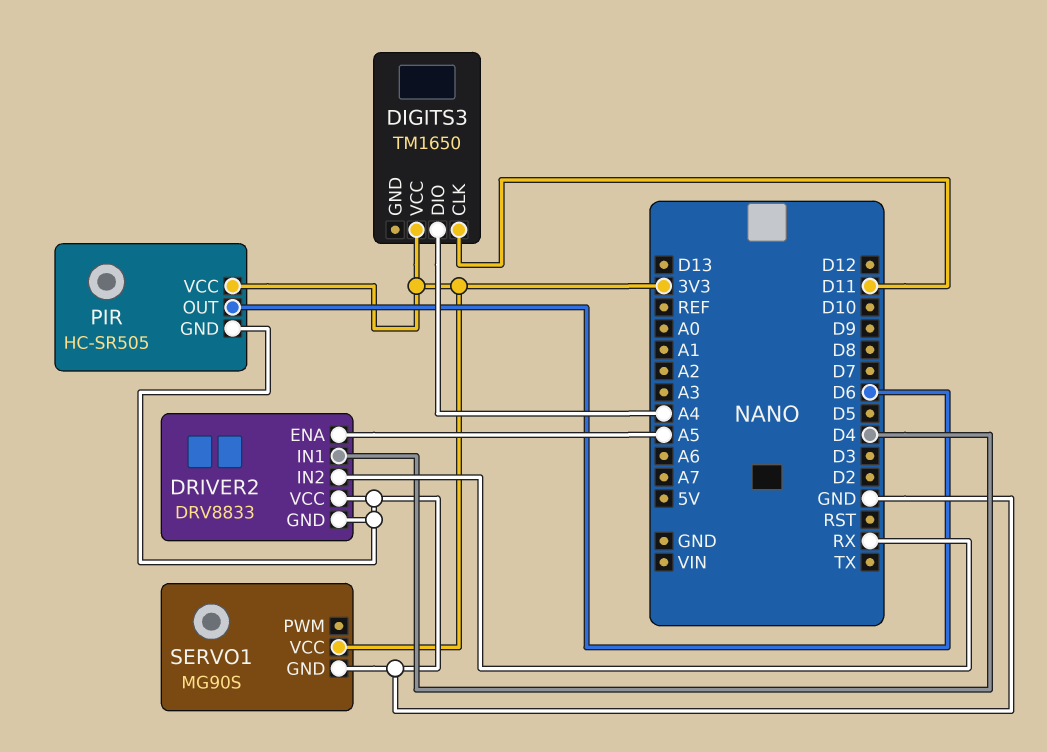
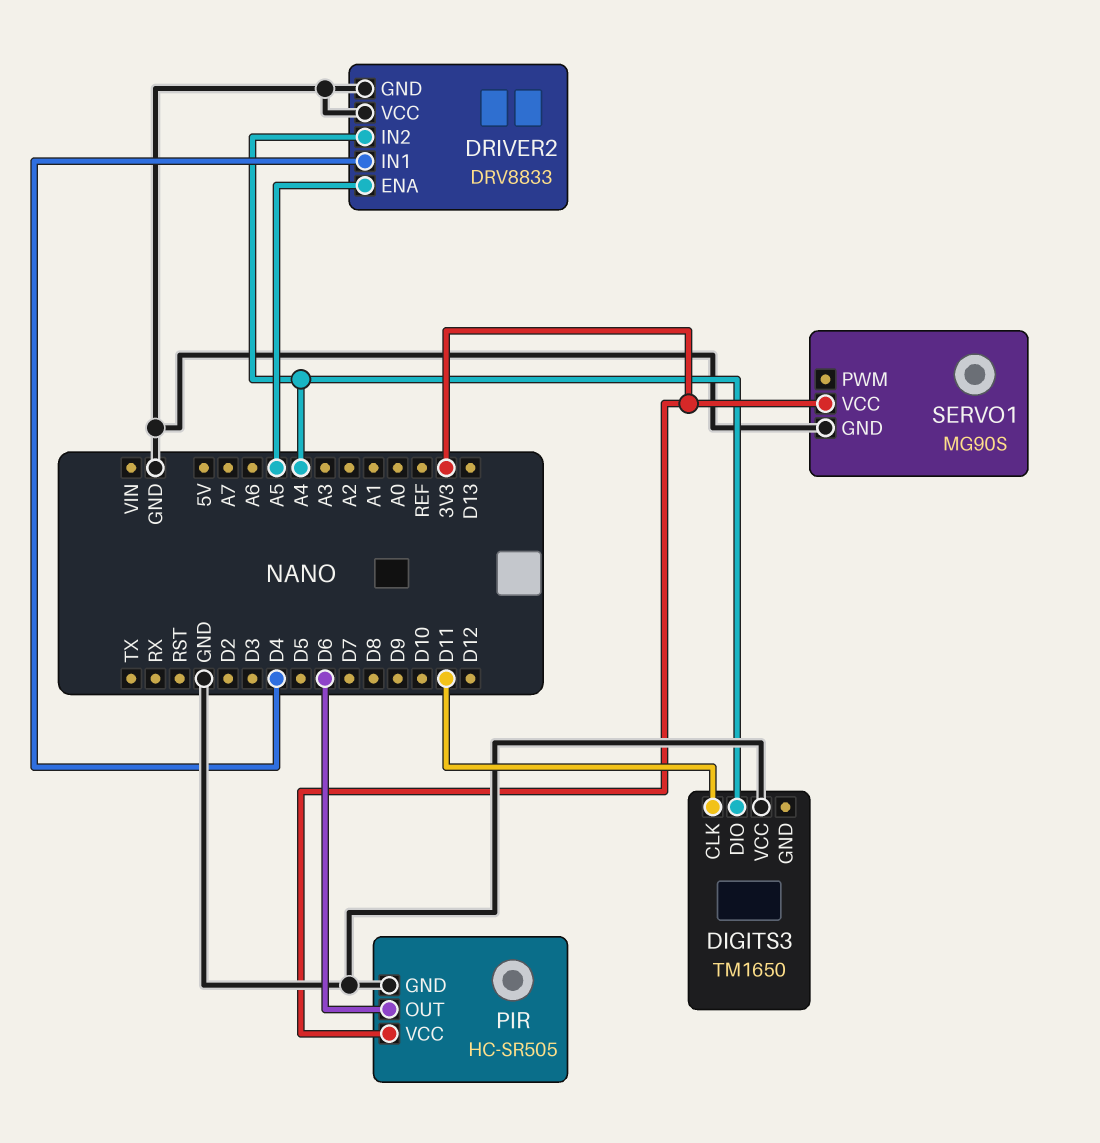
DIGITS3 pin VCC: 3V3 -> GND
DRIVER2 pin IN2: RX -> A4

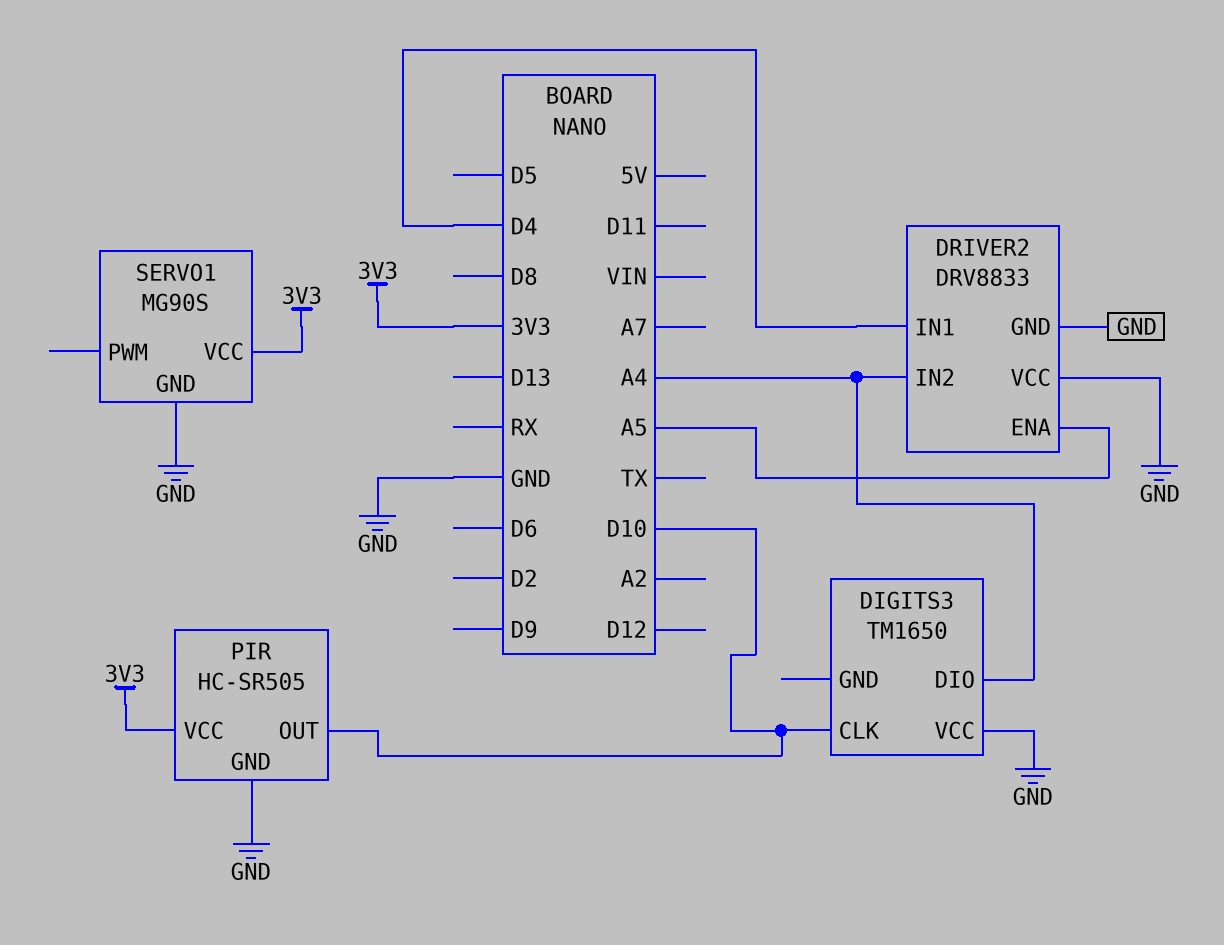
DIGITS3 pin CLK: D11 -> D10
PIR pin OUT: D6 -> D10

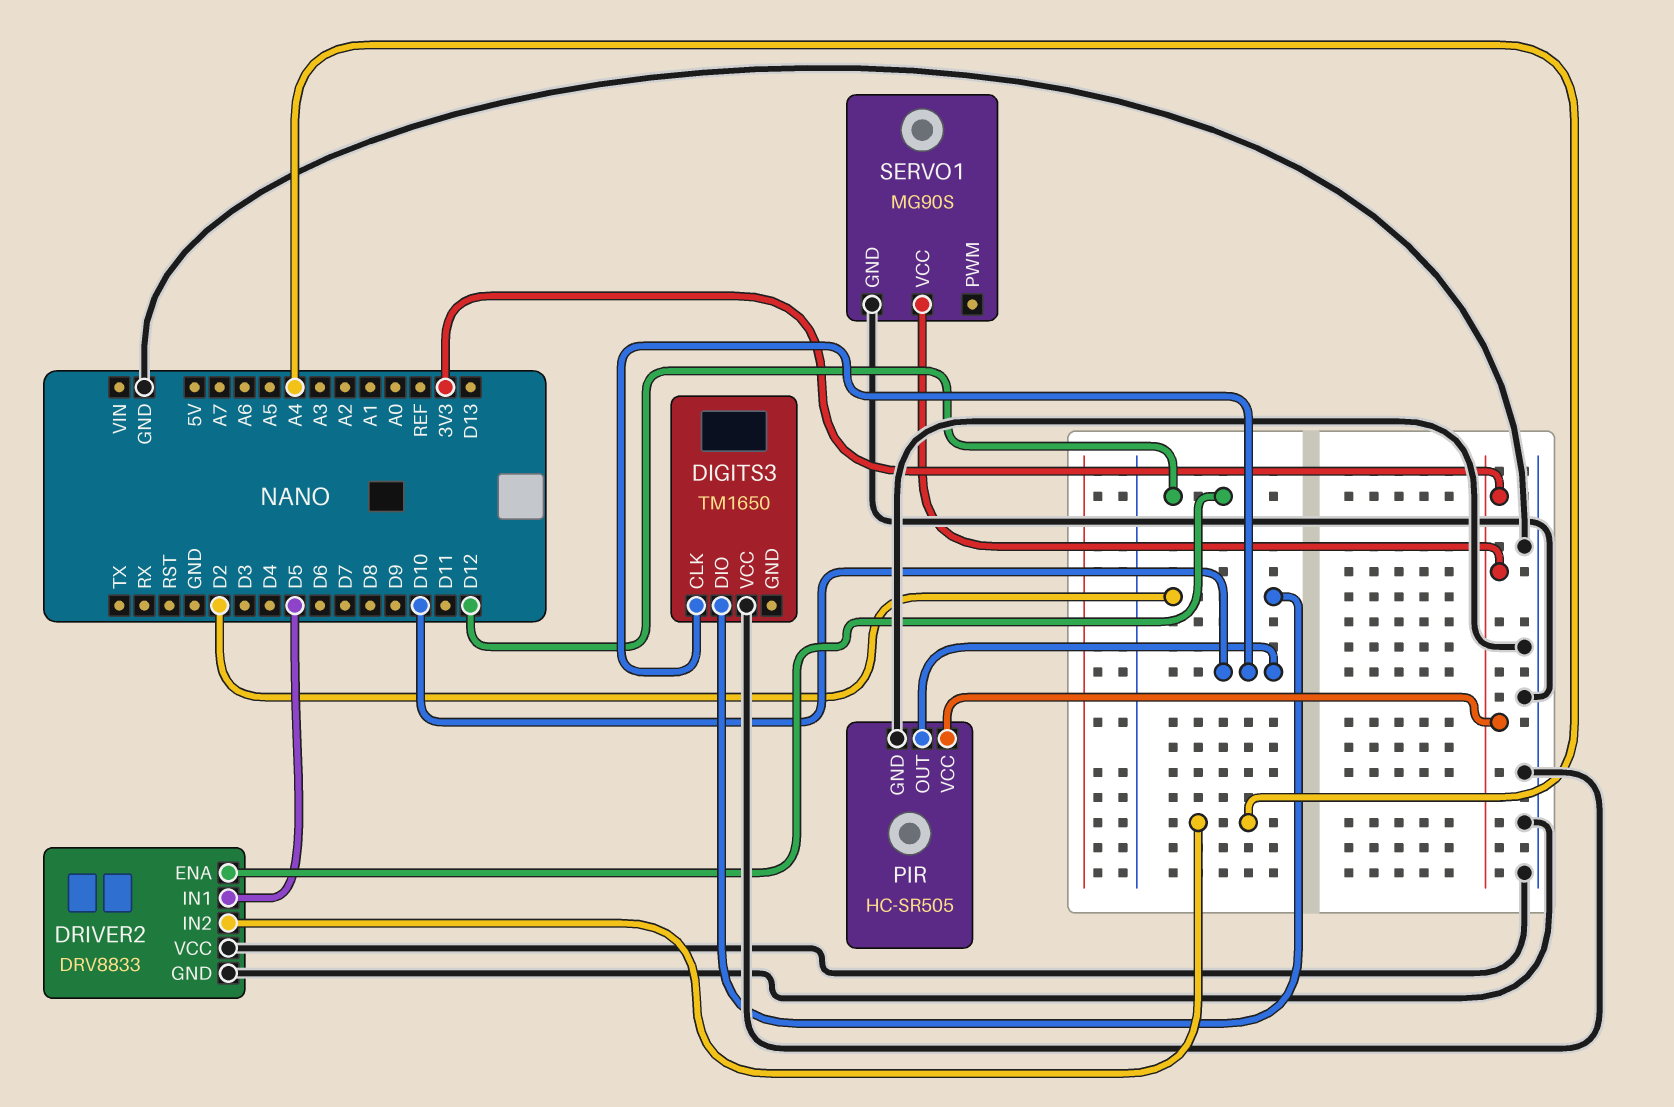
DIGITS3 pin DIO: A4 -> D2
DRIVER2 pin ENA: A5 -> D12
DRIVER2 pin IN1: D4 -> D5

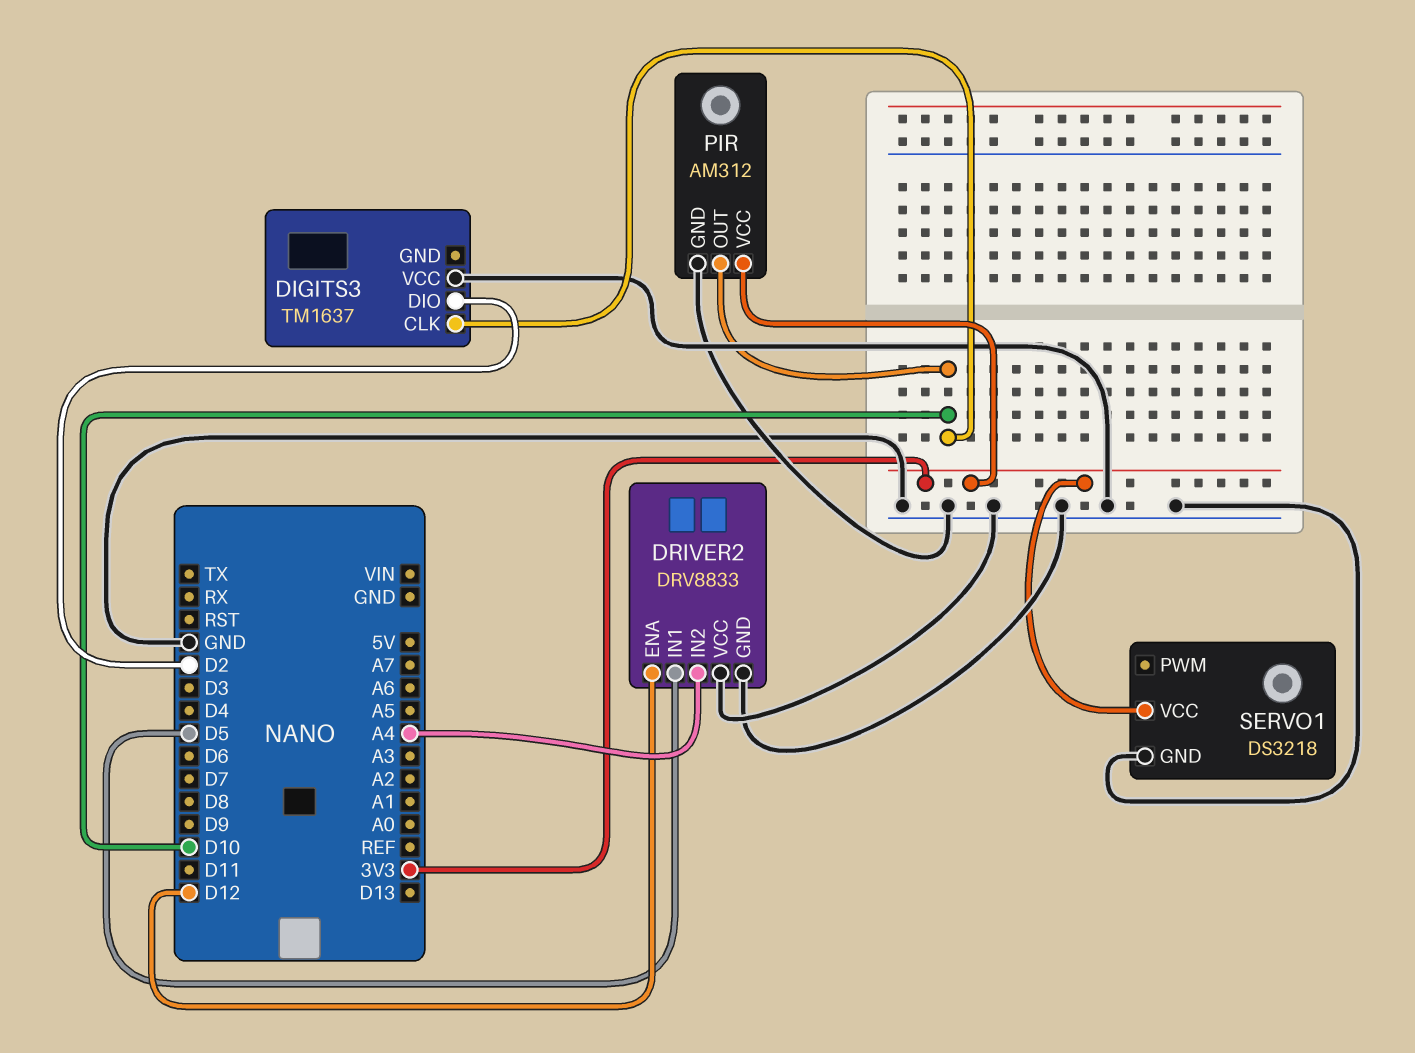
DIGITS3: TM1650 -> TM1637
PIR: HC-SR505 -> AM312
SERVO1: MG90S -> DS3218

